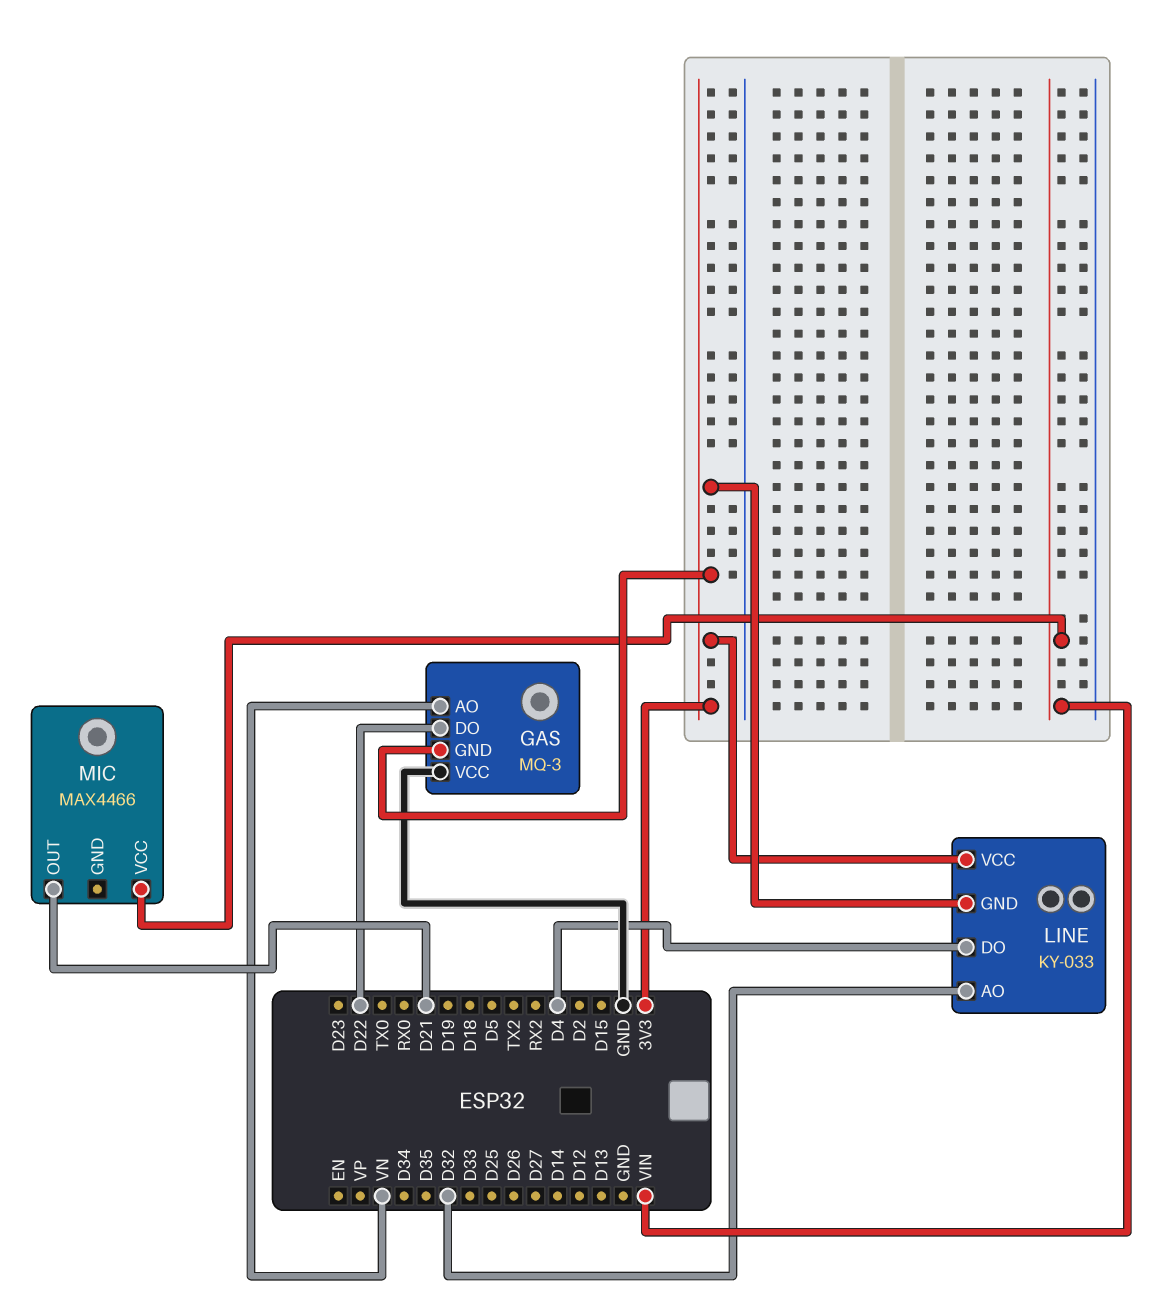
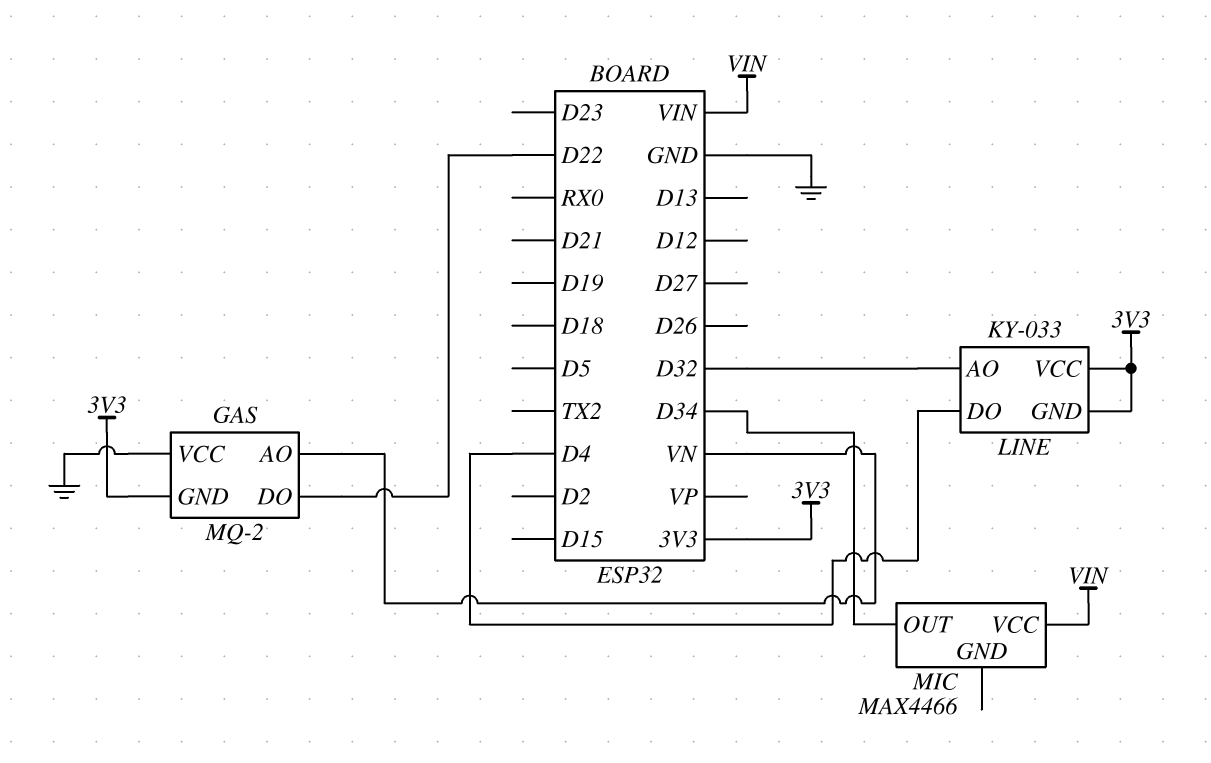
GAS: MQ-3 -> MQ-2
MIC pin OUT: D21 -> D34

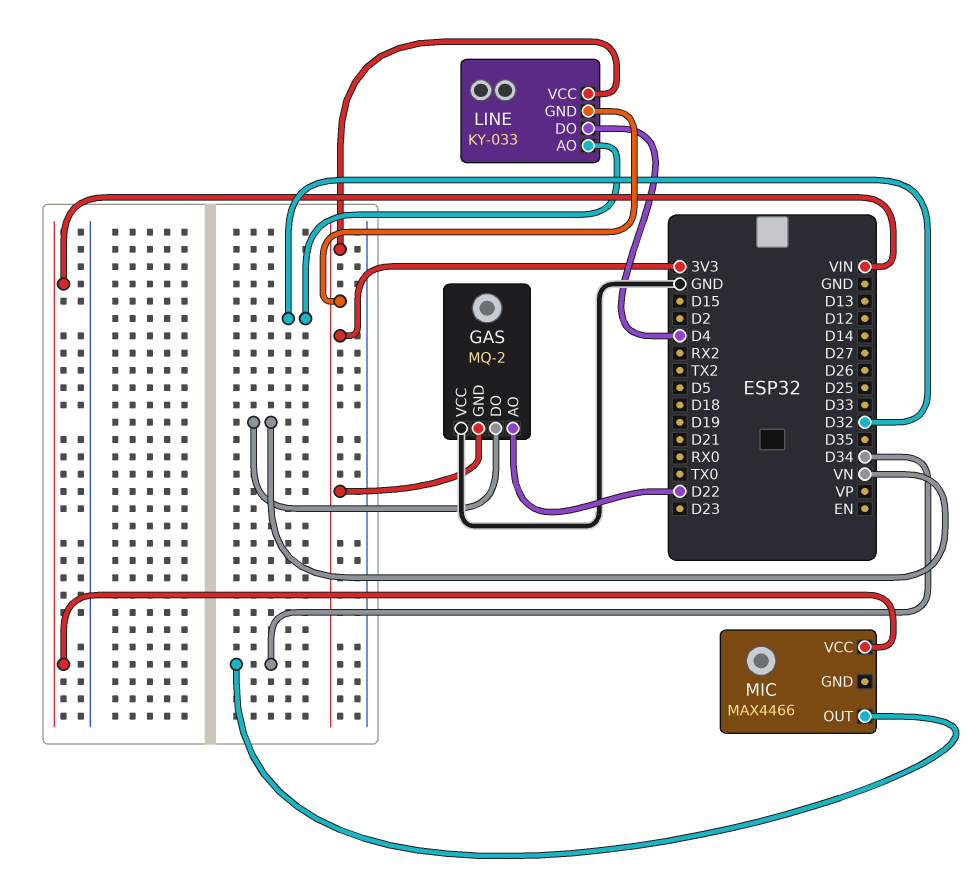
GAS pin AO: VN -> D22
GAS pin DO: D22 -> VN

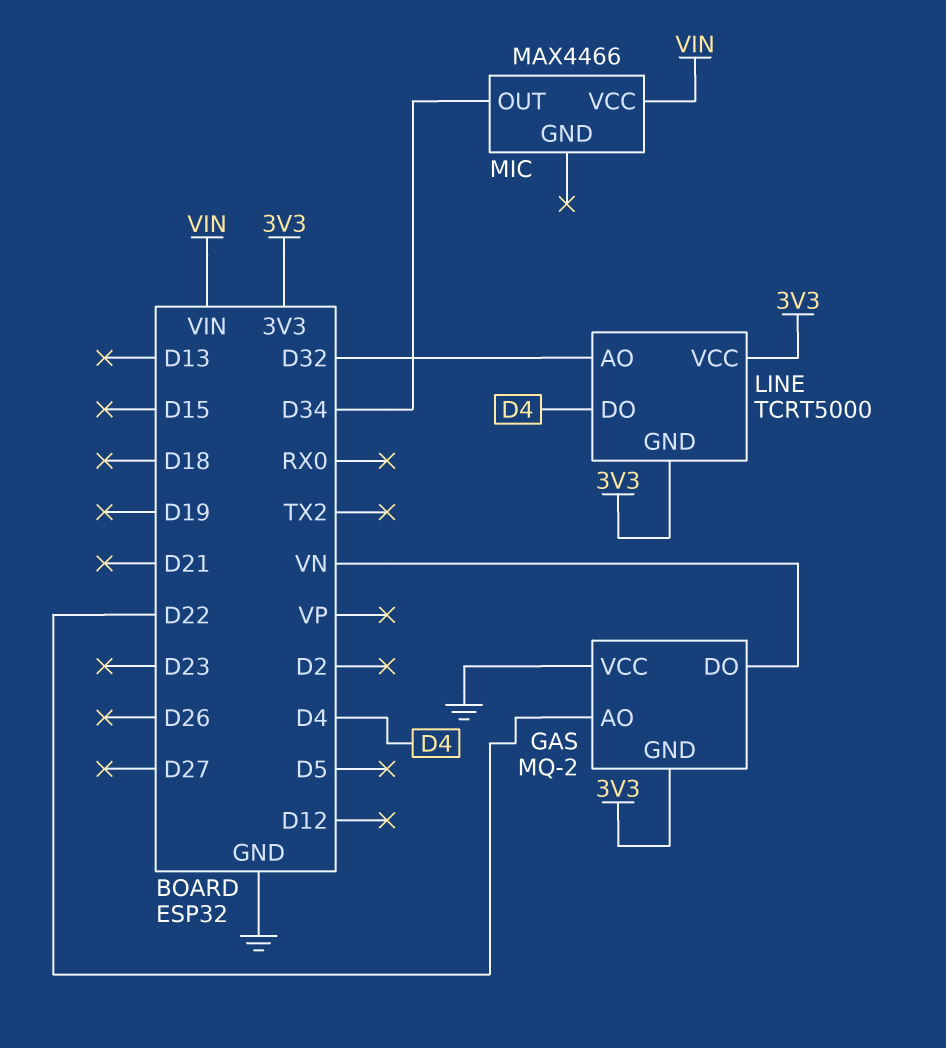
LINE: KY-033 -> TCRT5000

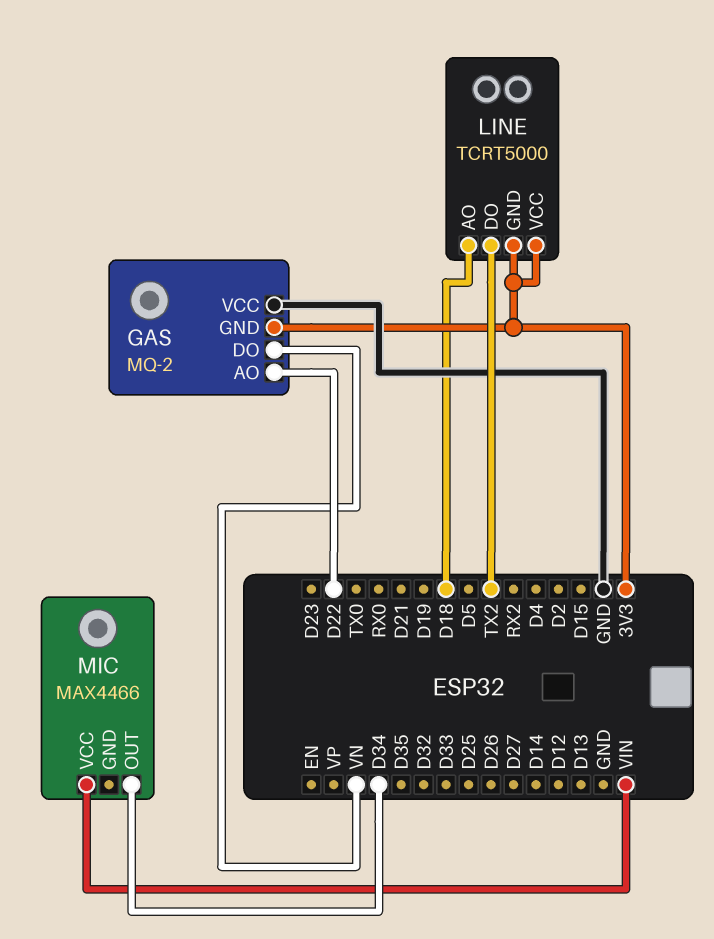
LINE pin AO: D32 -> D18
LINE pin DO: D4 -> TX2

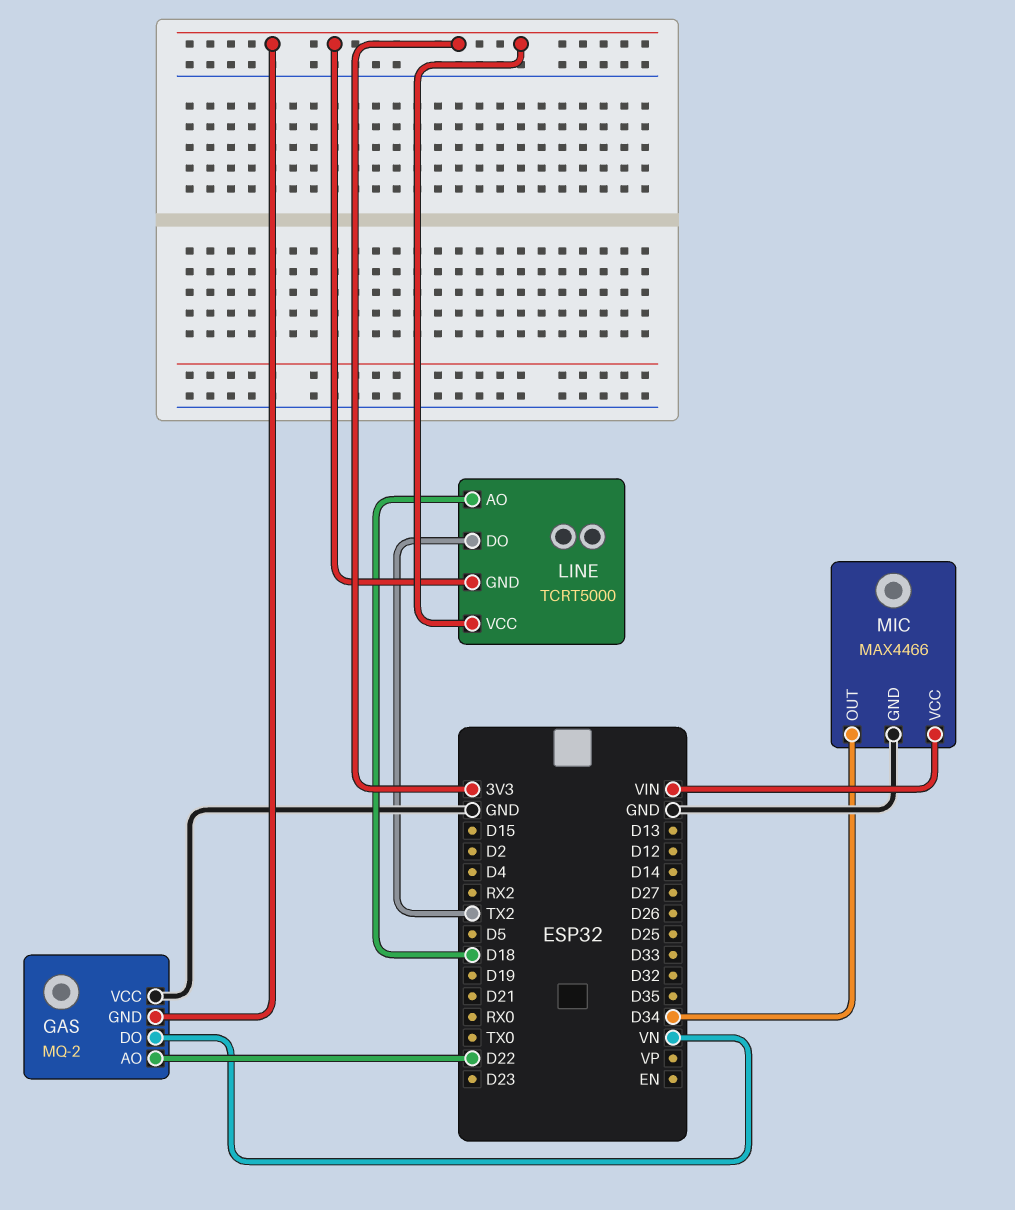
MIC pin GND: none -> GND

